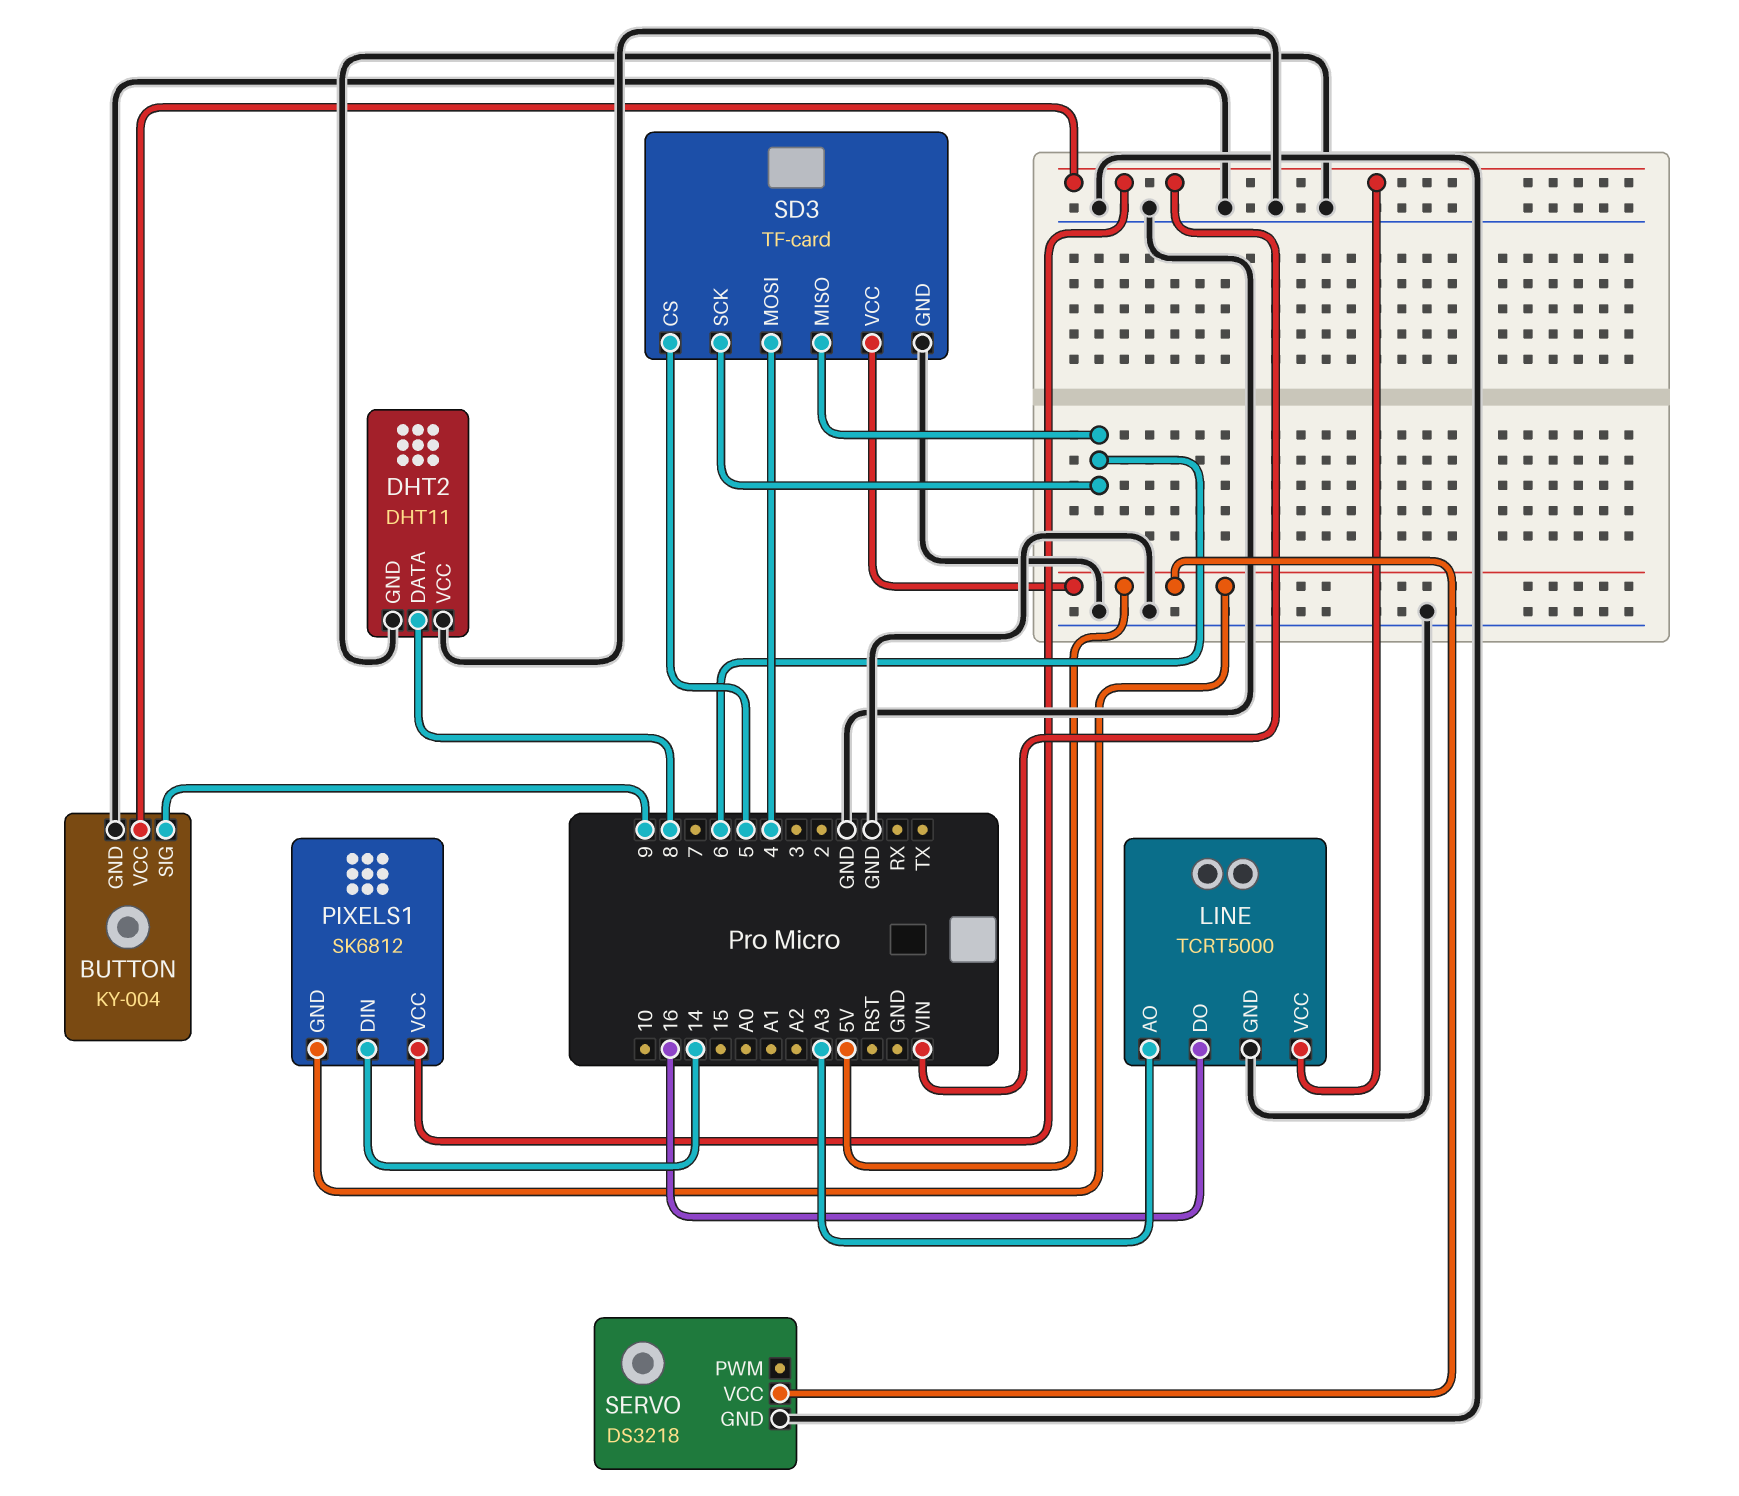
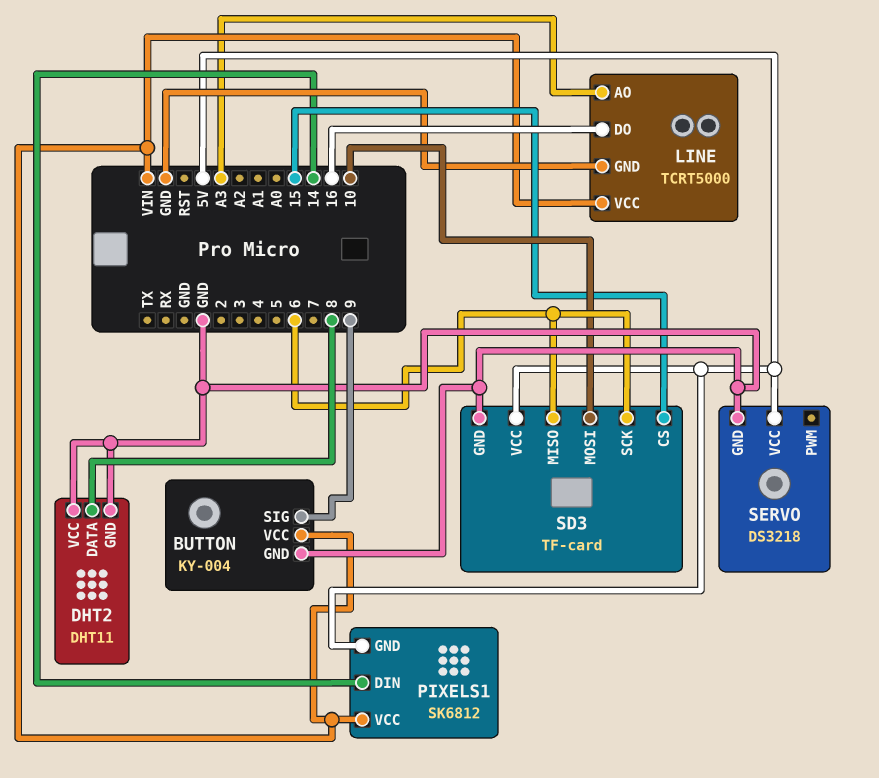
SD3 pin CS: 5 -> 15
SD3 pin MOSI: 4 -> 10

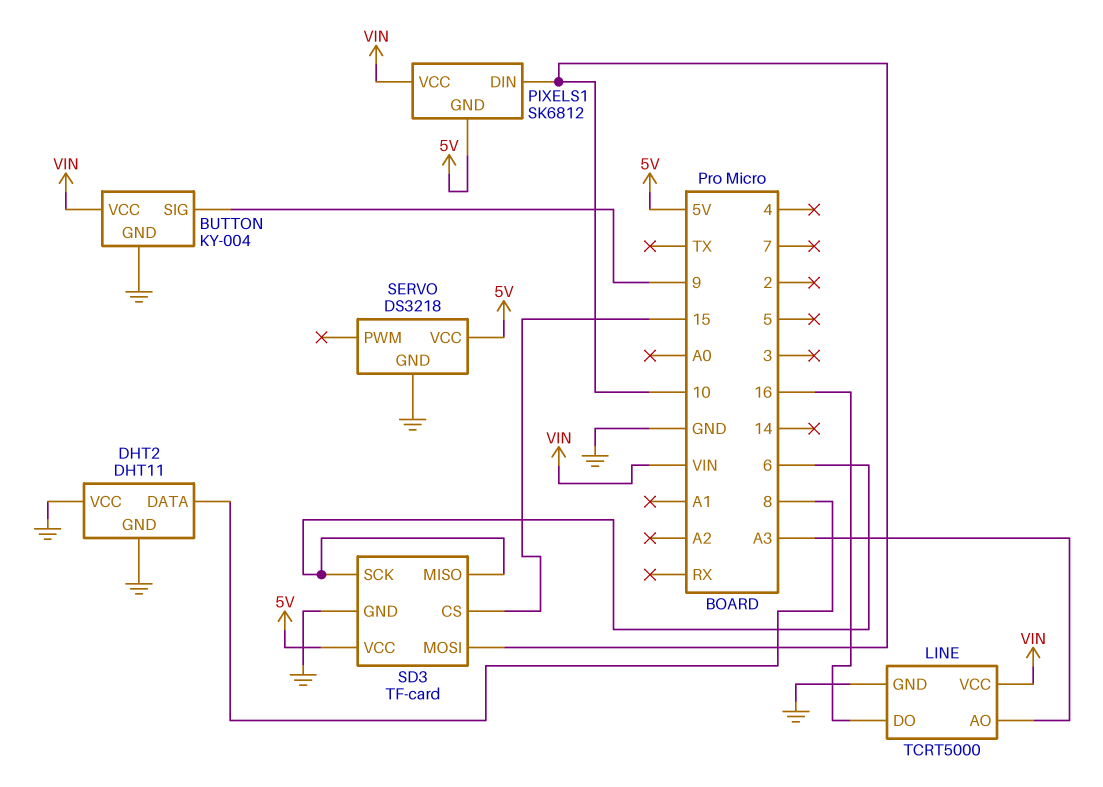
PIXELS1 pin DIN: 14 -> 10

